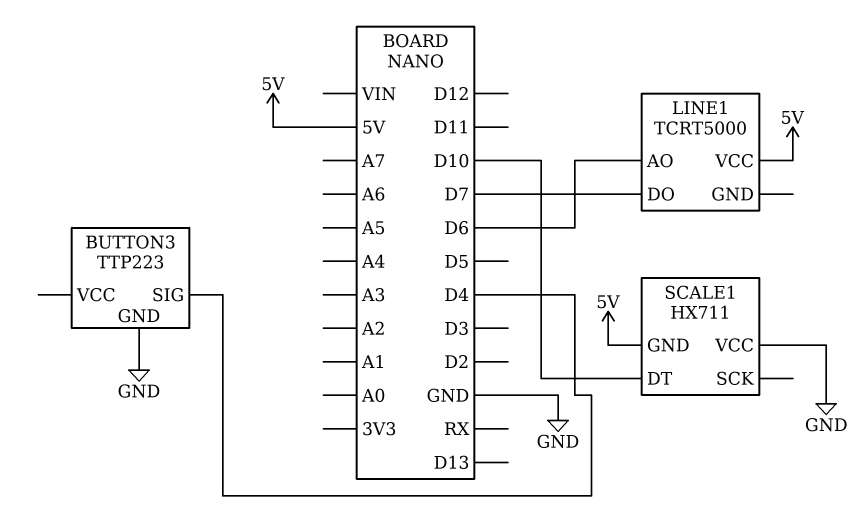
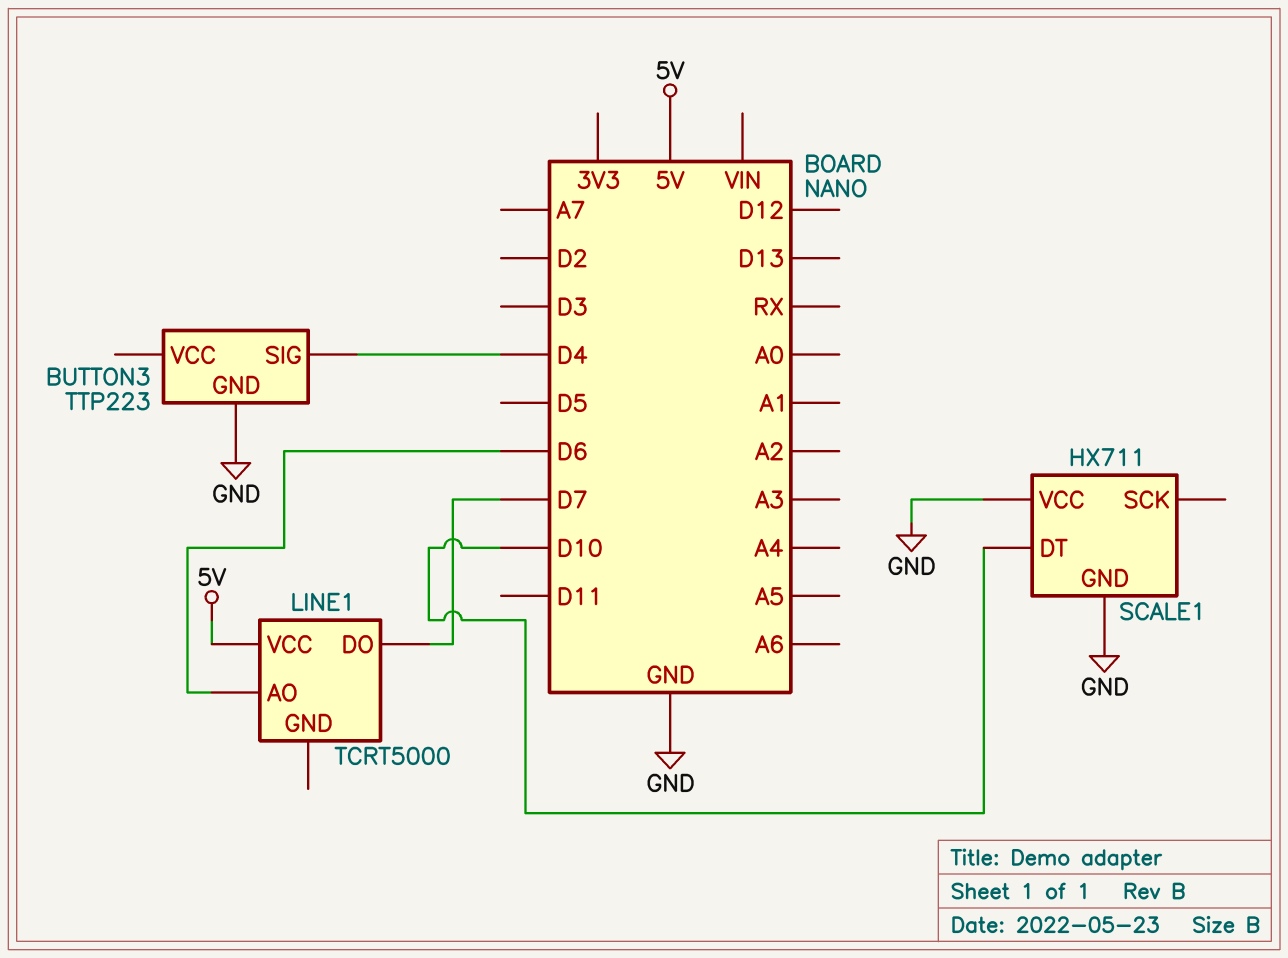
SCALE1 pin GND: 5V -> GND

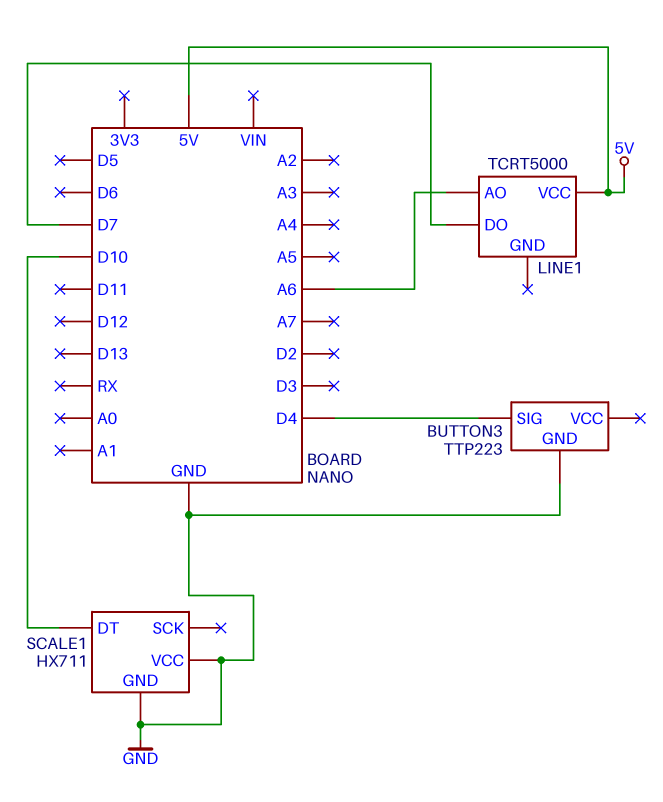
LINE1 pin AO: D6 -> A6

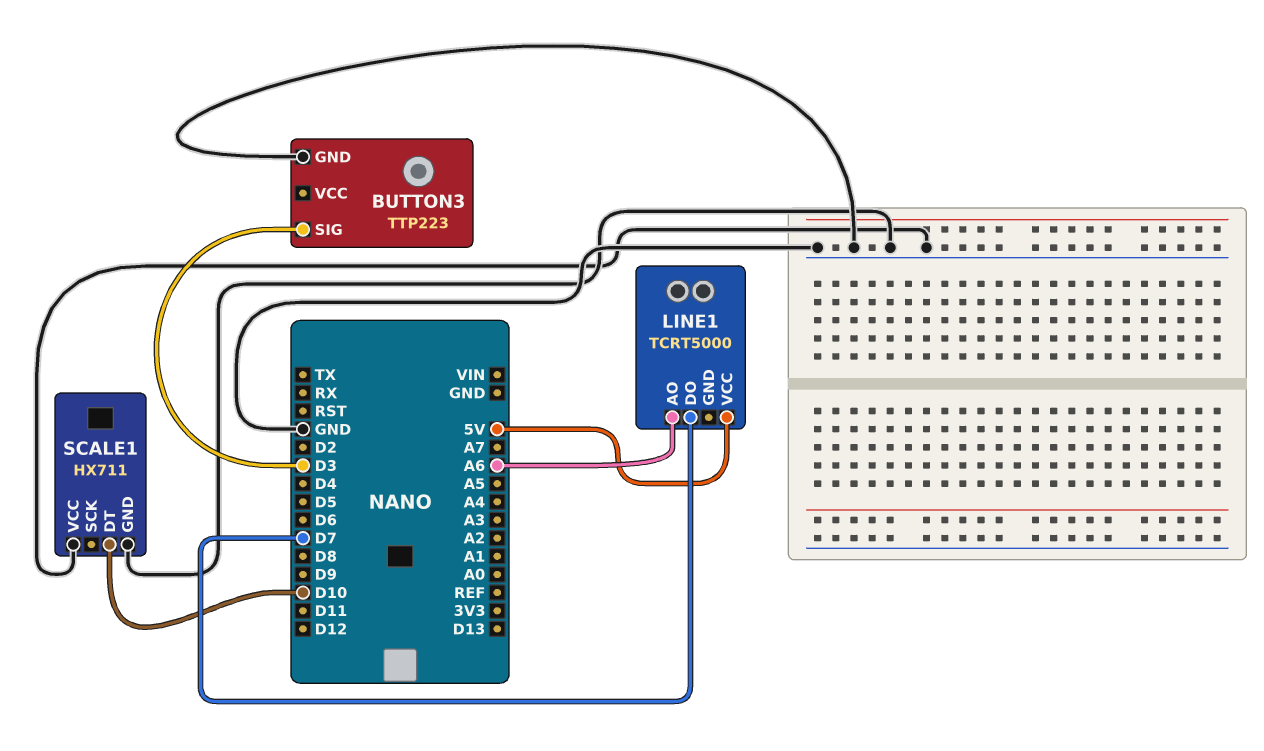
BUTTON3 pin SIG: D4 -> D3

